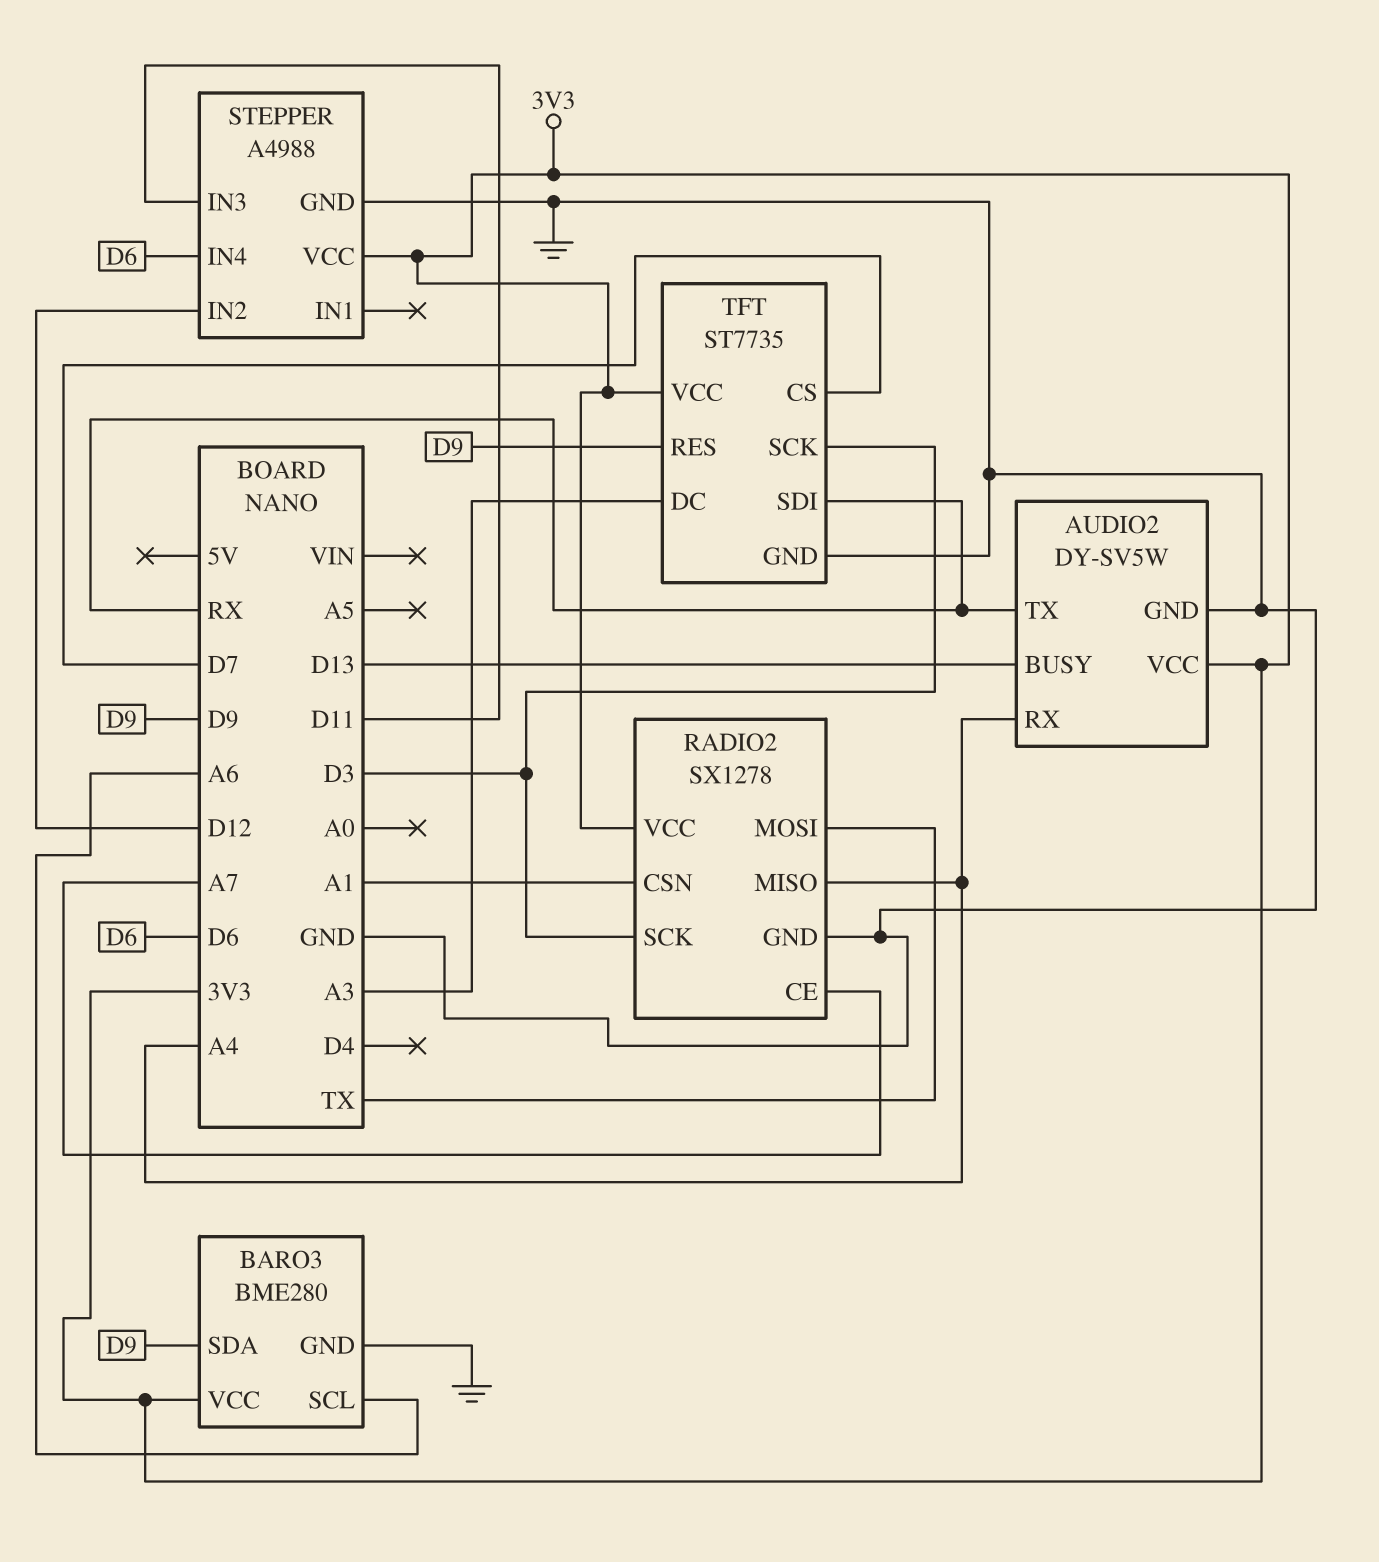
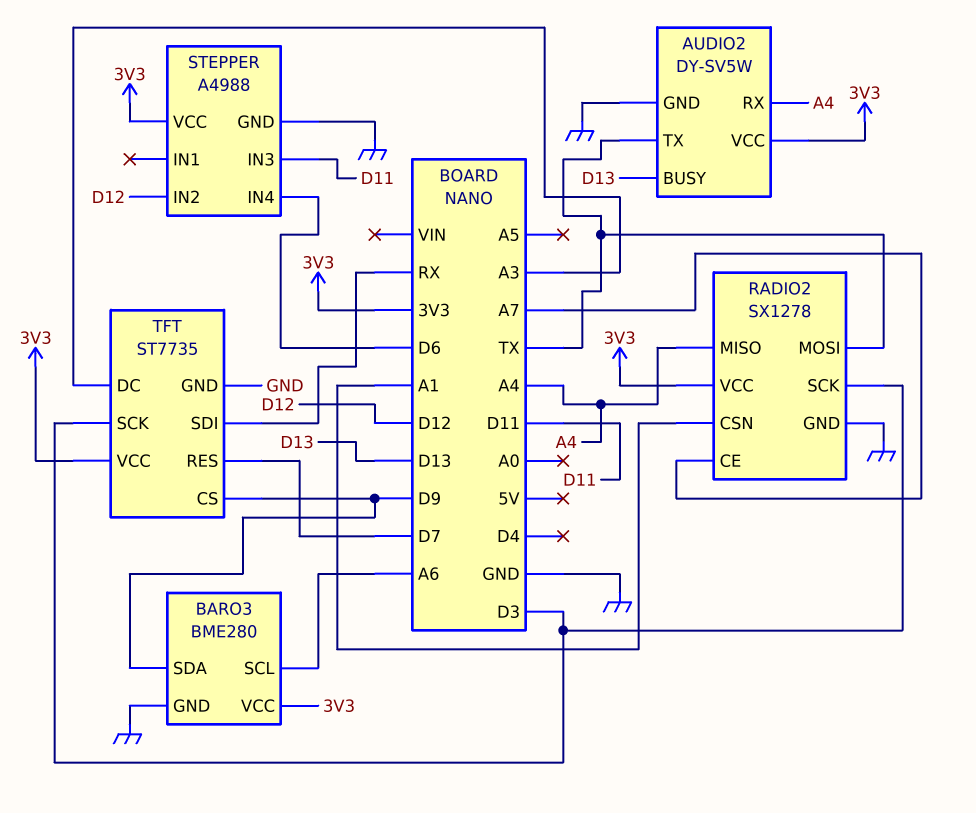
AUDIO2 pin TX: RX -> TX
TFT pin CS: D7 -> D9
TFT pin RES: D9 -> D7

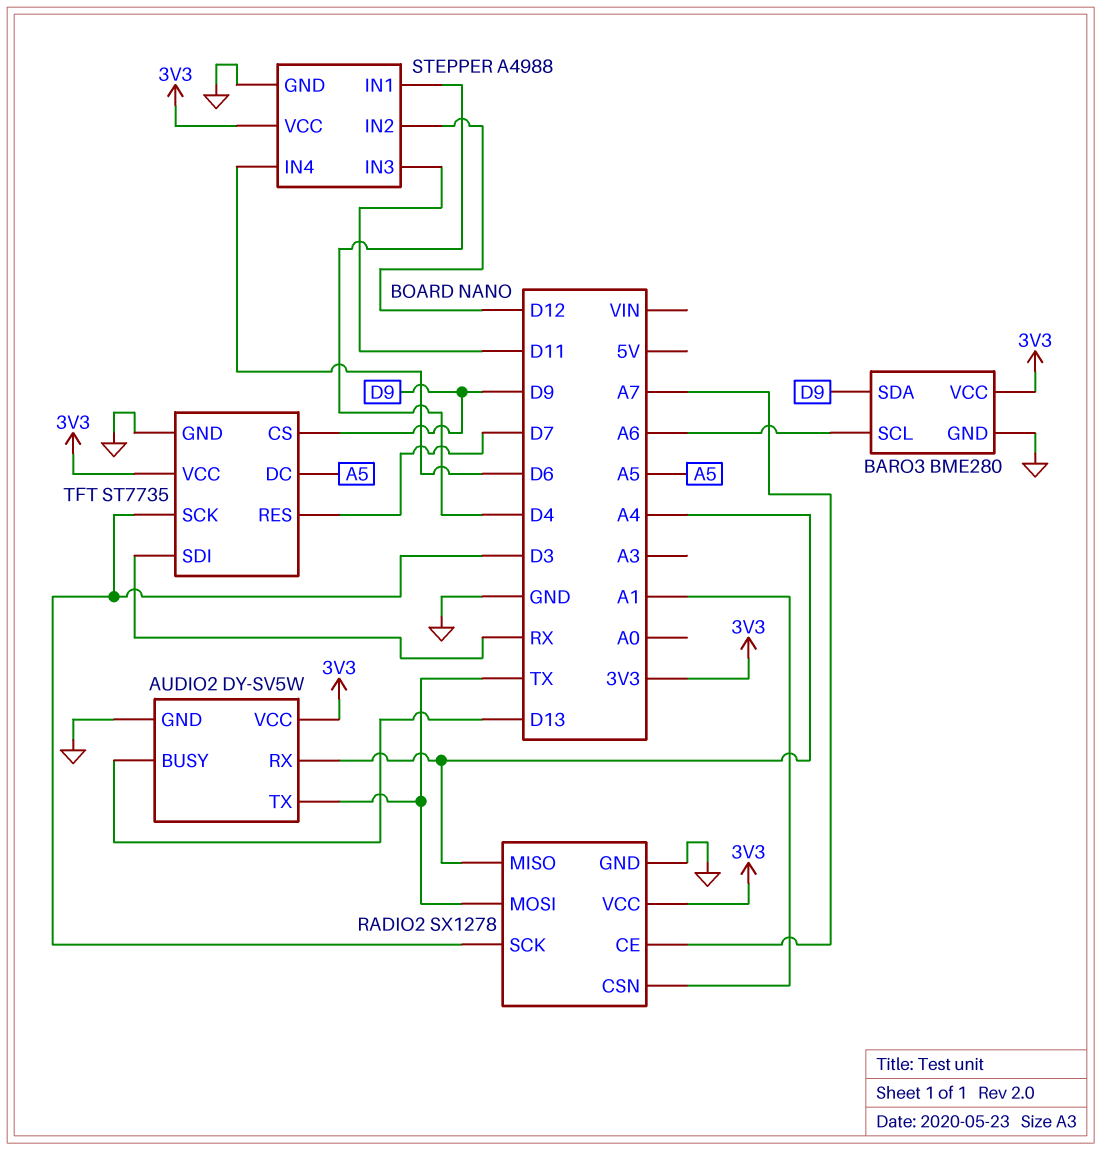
STEPPER pin IN1: none -> D4
TFT pin DC: A3 -> A5

